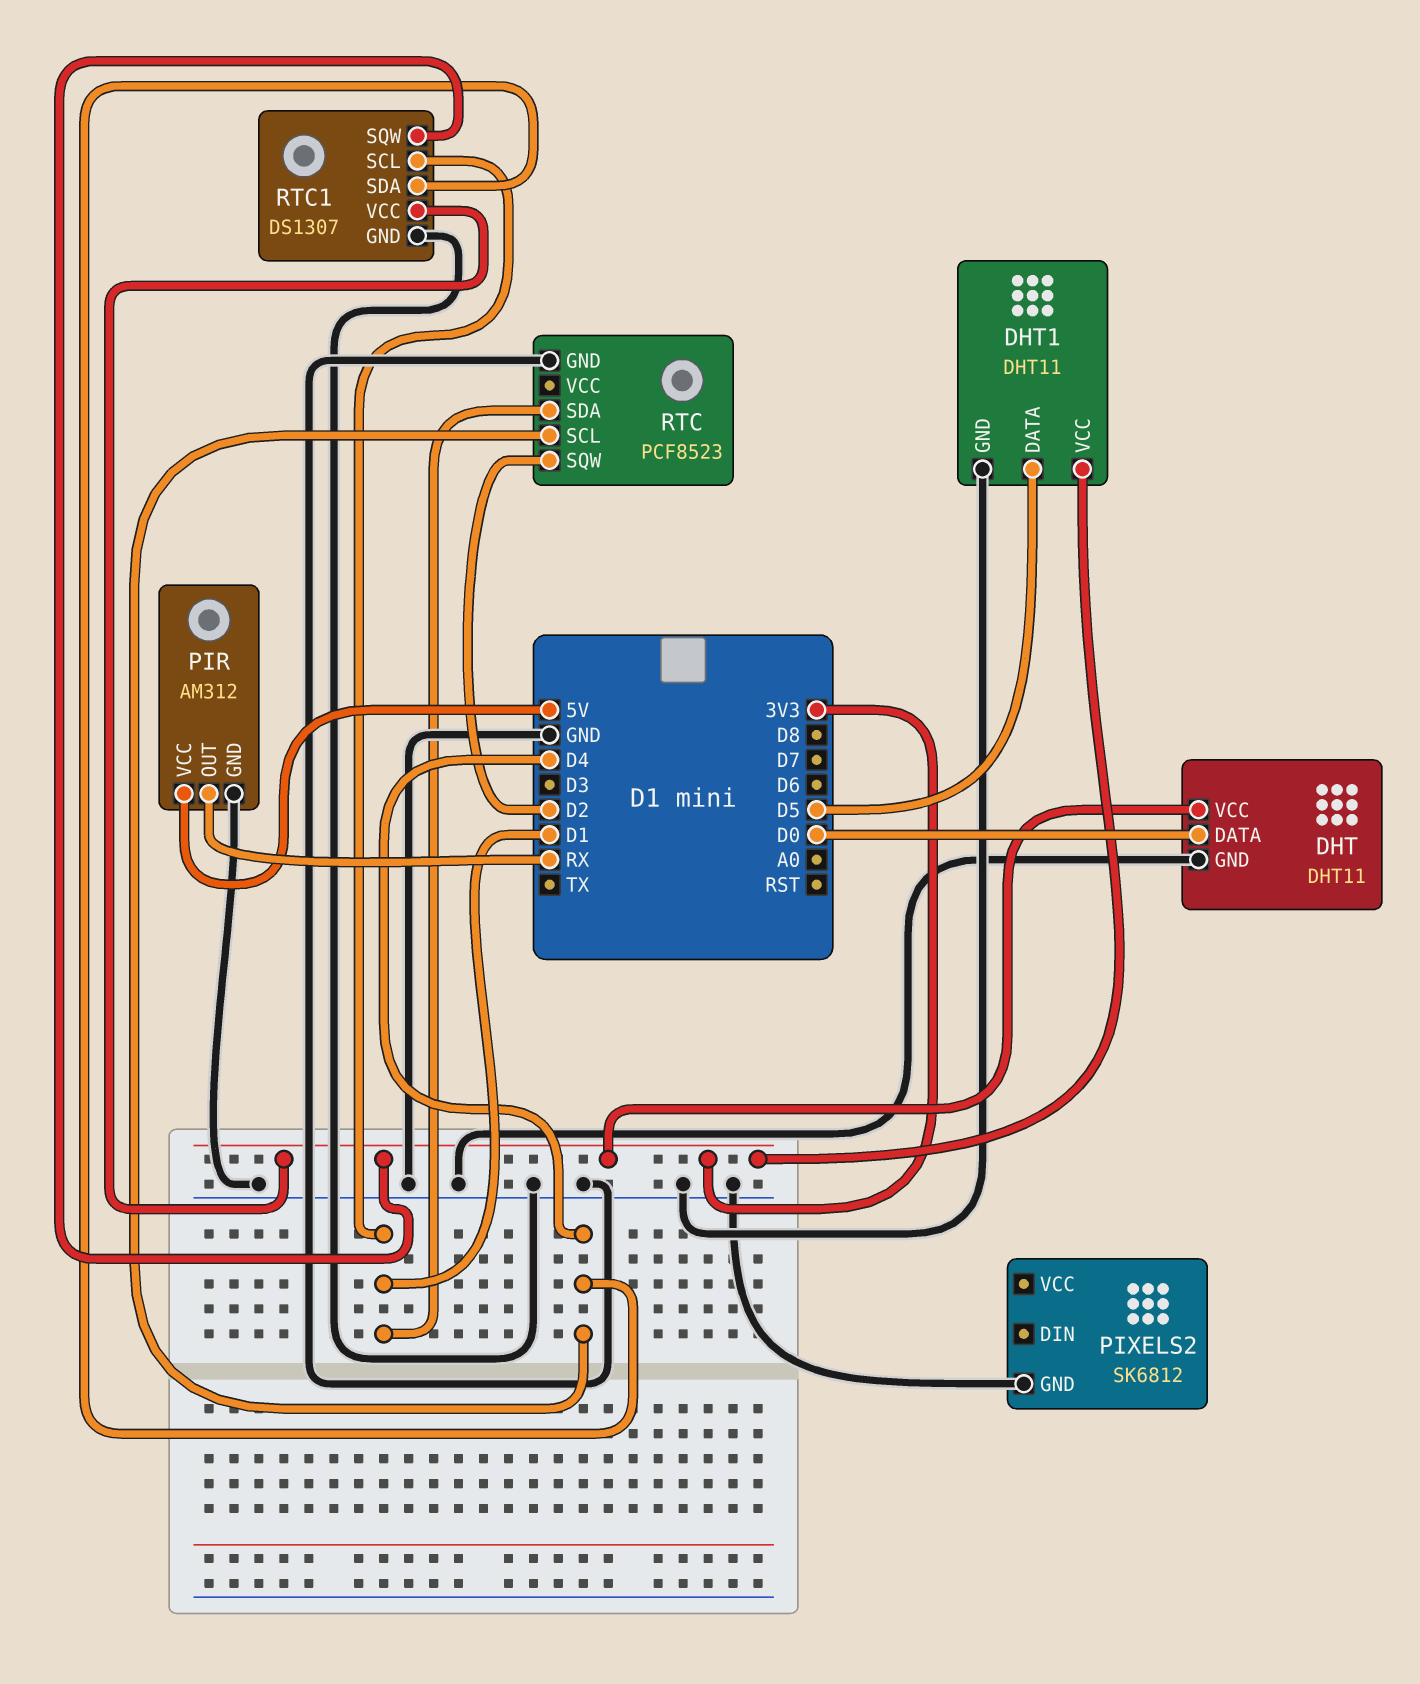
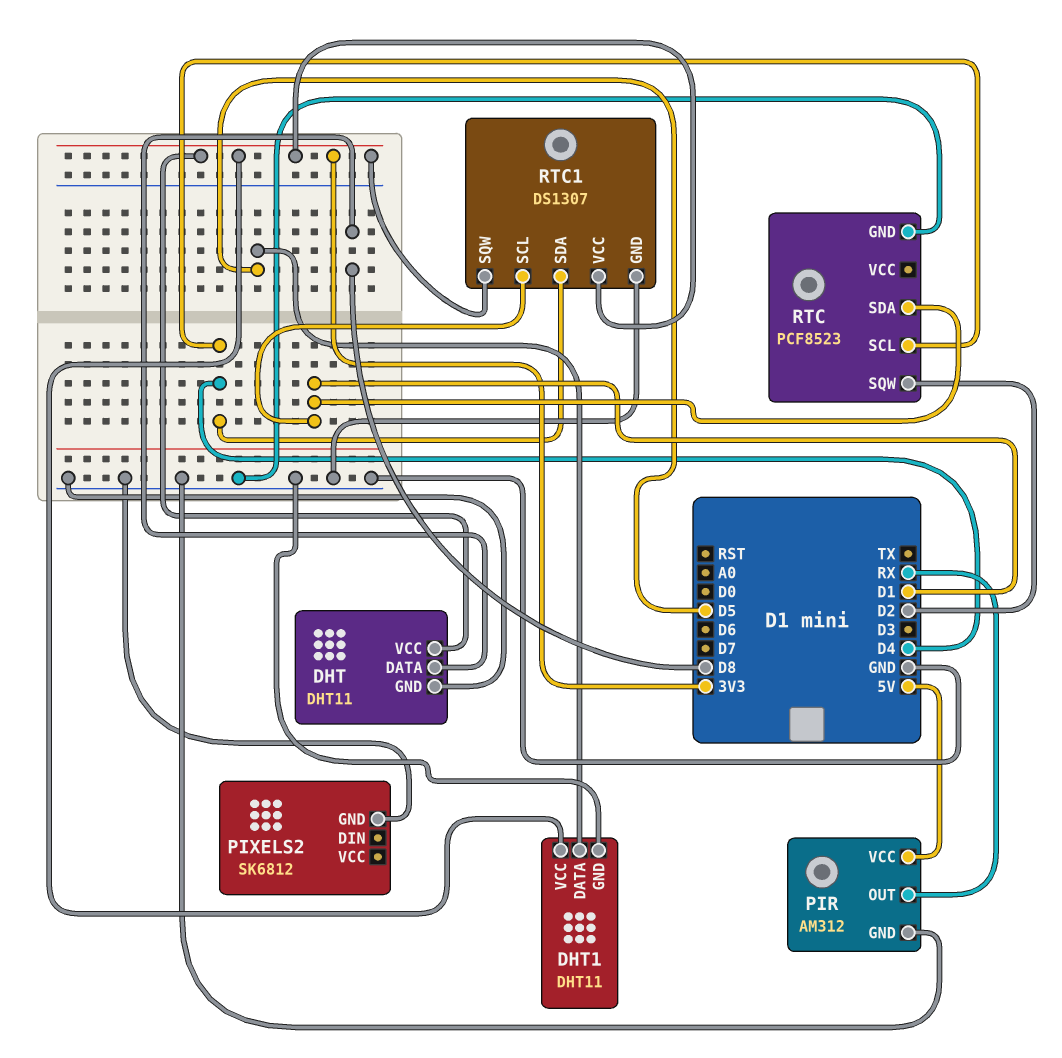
DHT pin DATA: D0 -> D8

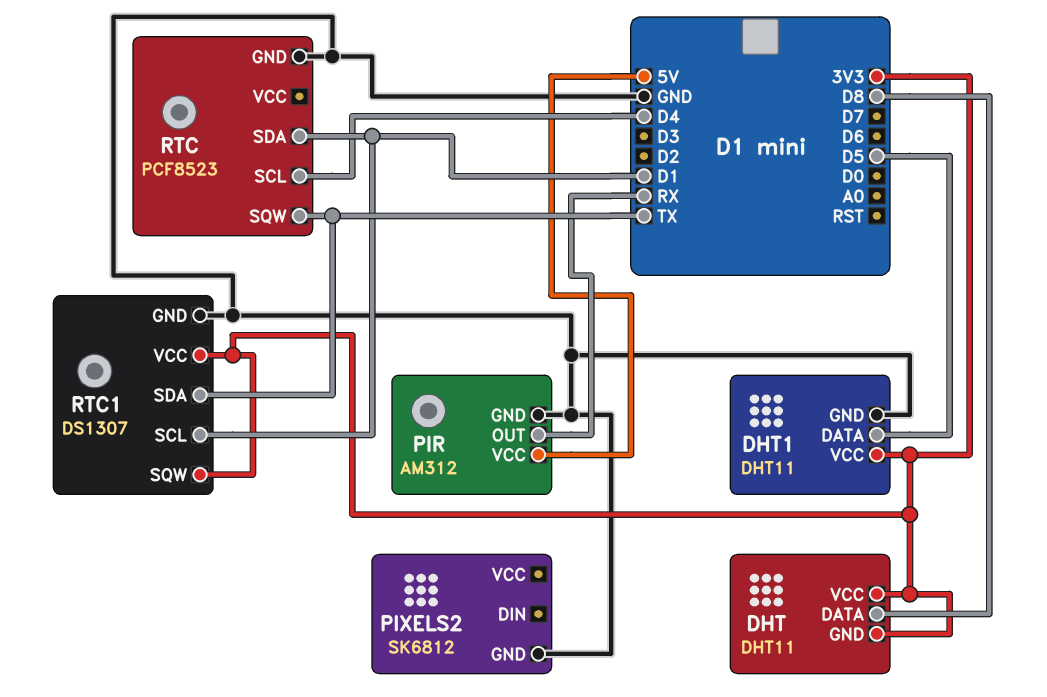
DHT pin GND: GND -> 3V3
RTC pin SQW: D2 -> TX
RTC1 pin SDA: D4 -> TX

